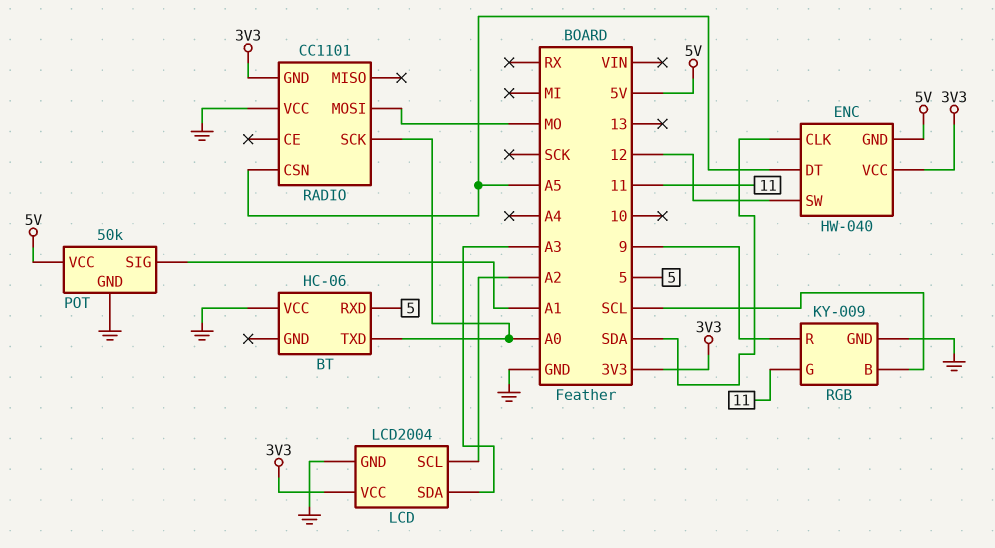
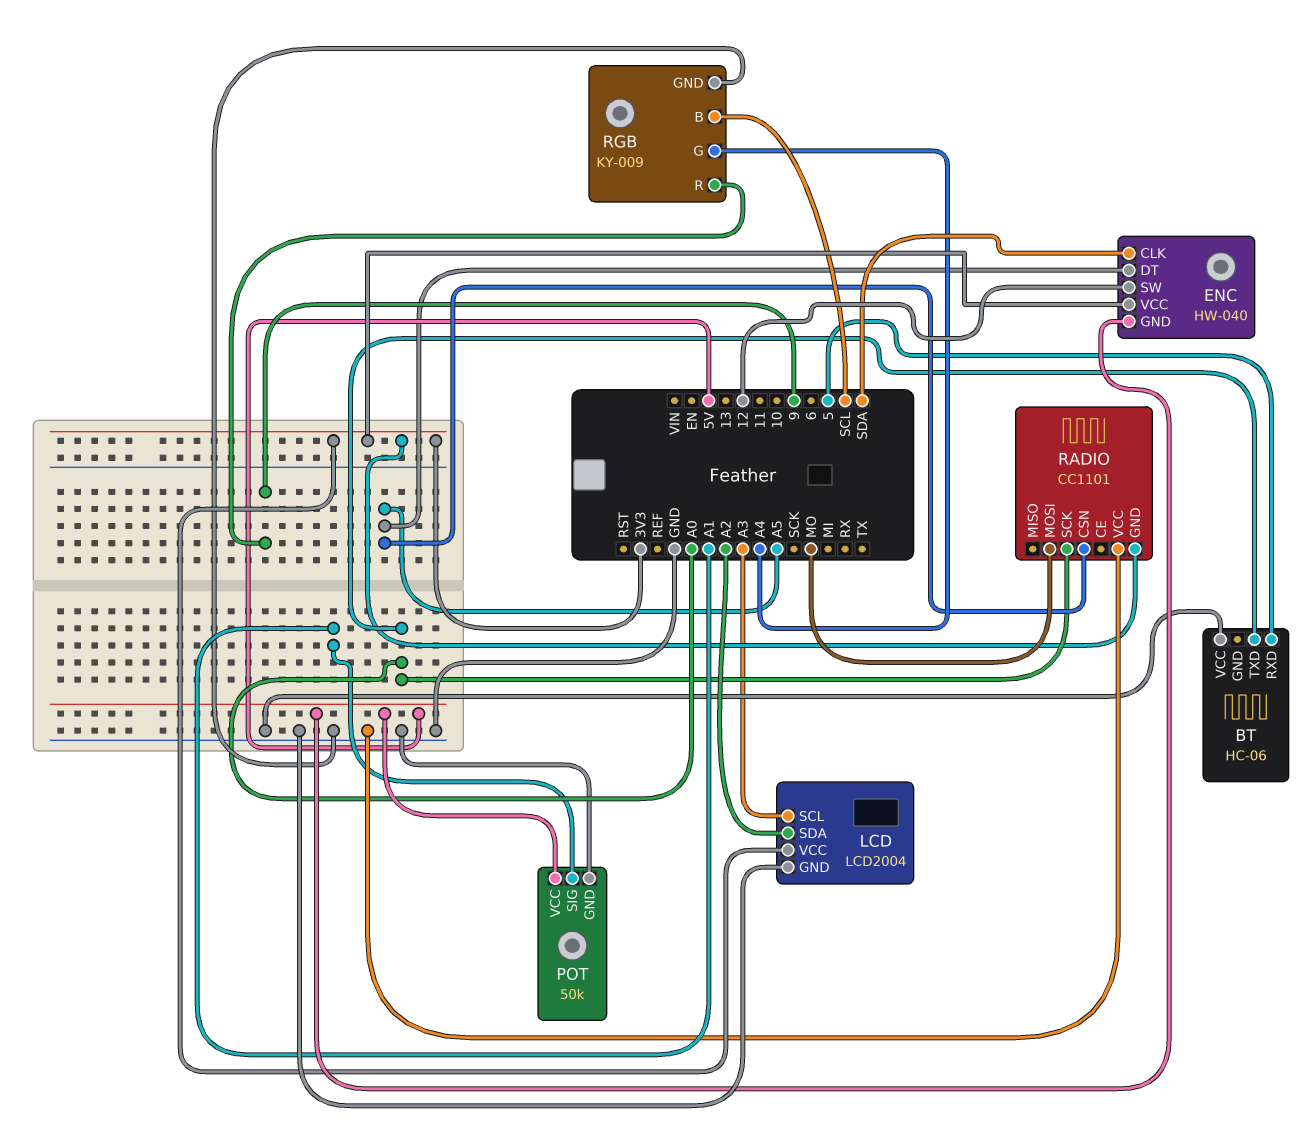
LCD pin SCL: A2 -> A3
LCD pin SDA: A3 -> A2
RGB pin G: 11 -> A4

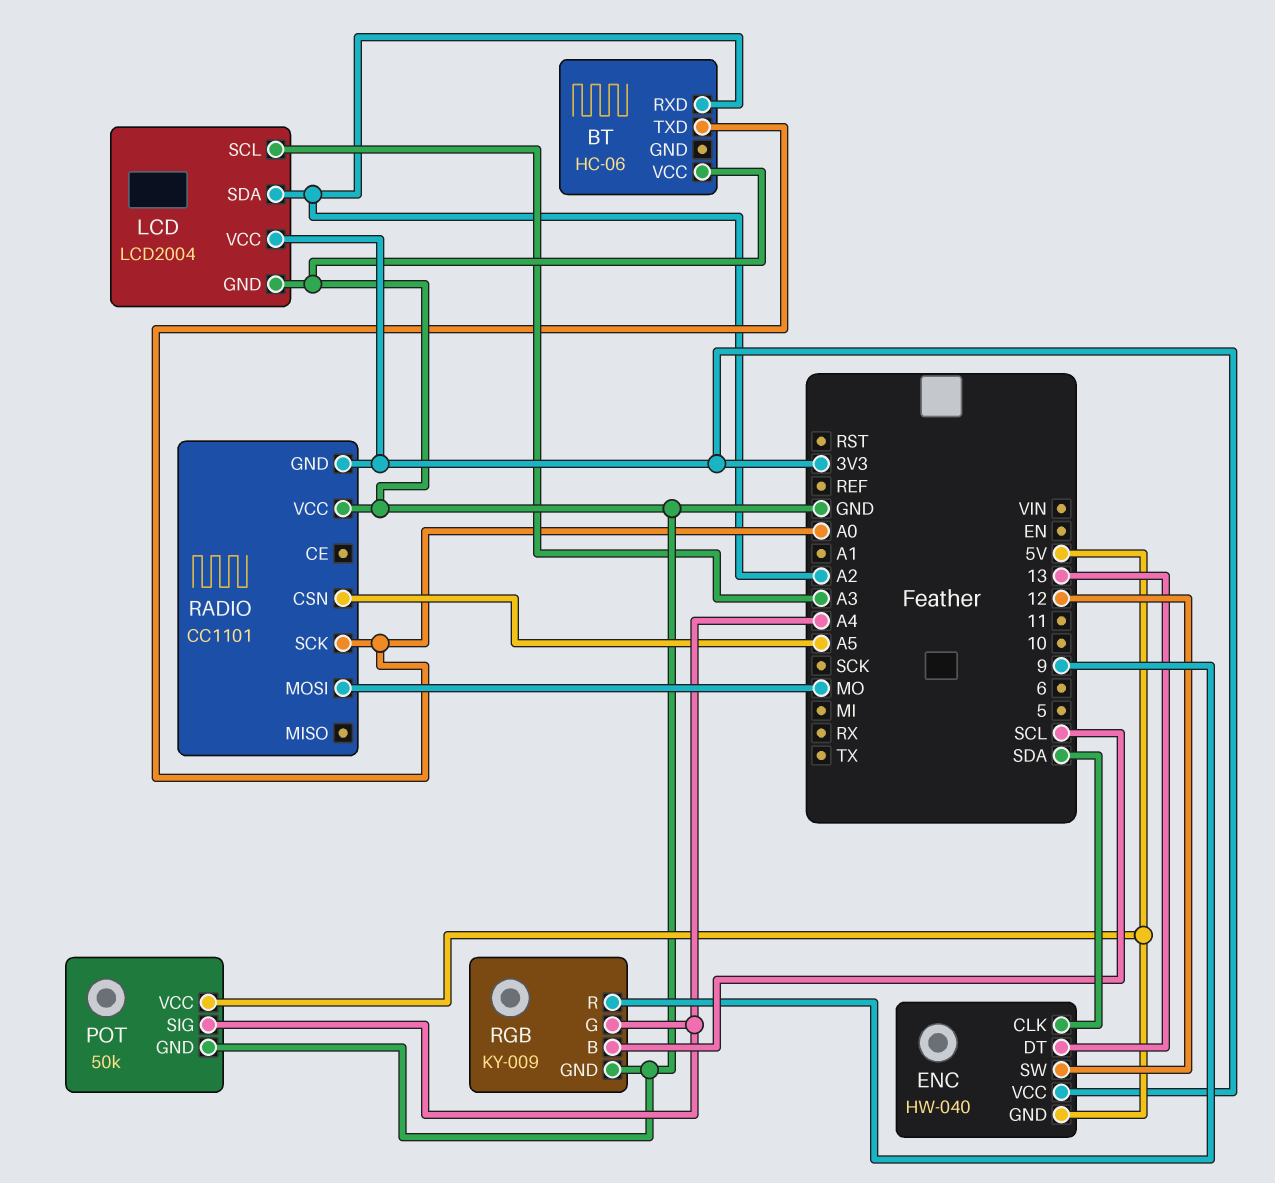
BT pin RXD: 5 -> A2
ENC pin DT: A5 -> 13
POT pin SIG: A1 -> A4

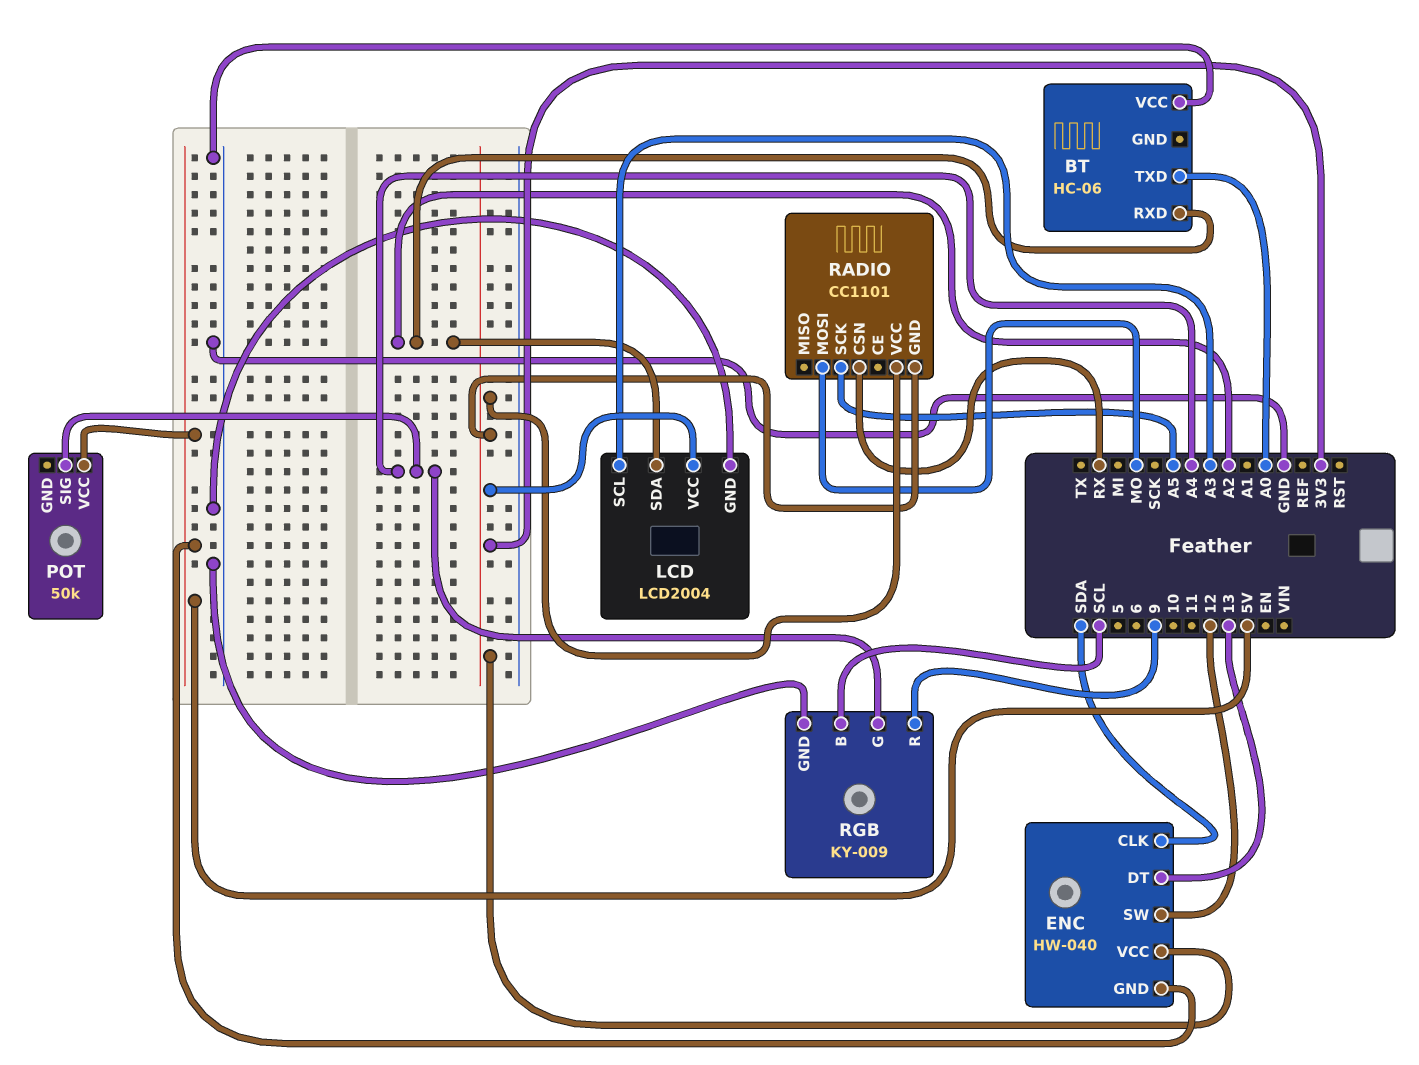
POT pin GND: GND -> none
RADIO pin CSN: A5 -> RX
RADIO pin SCK: A0 -> A5
RADIO pin VCC: GND -> 3V3

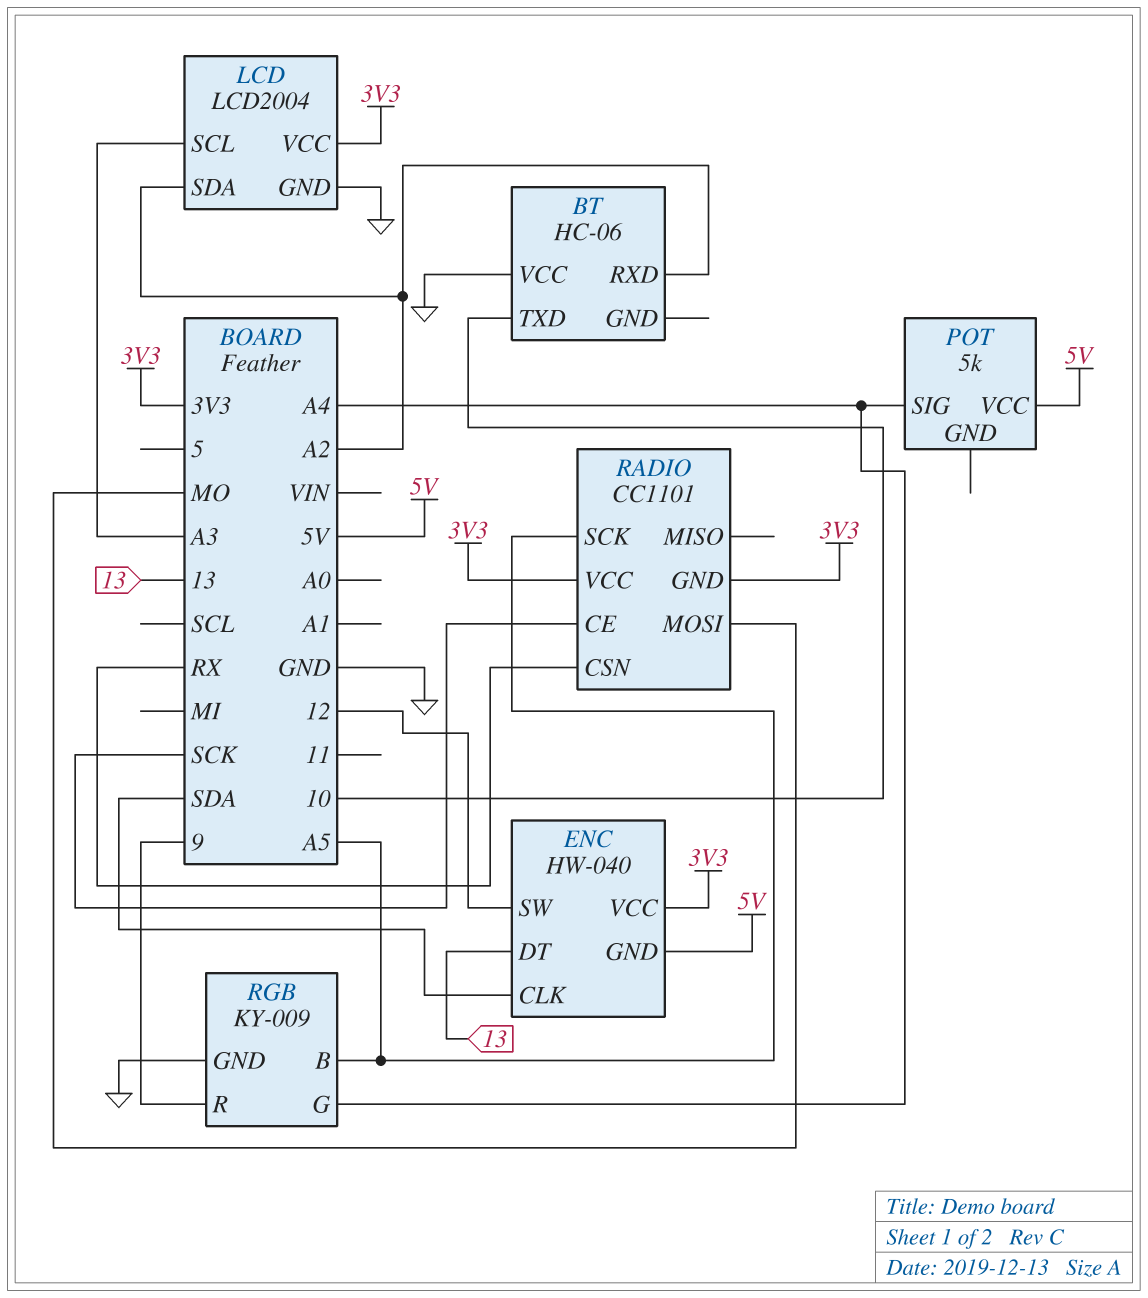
BT pin TXD: A0 -> 10
POT: 50k -> 5k
RADIO pin CE: none -> SCK
RGB pin B: SCL -> A5

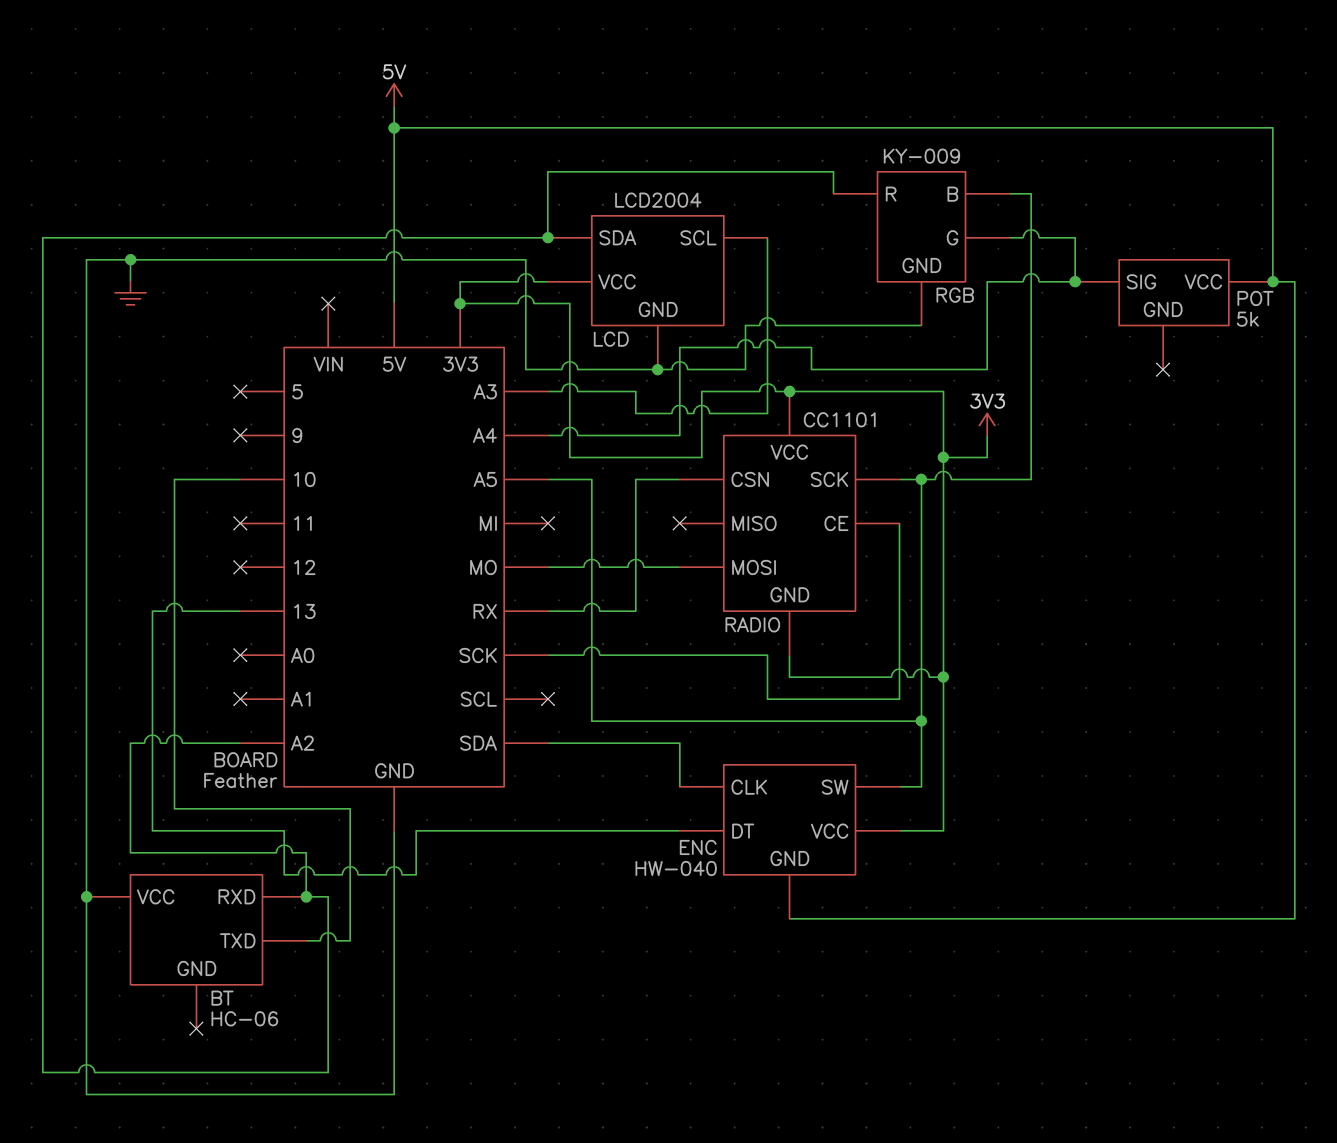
ENC pin SW: 12 -> A5
RGB pin R: 9 -> A2

